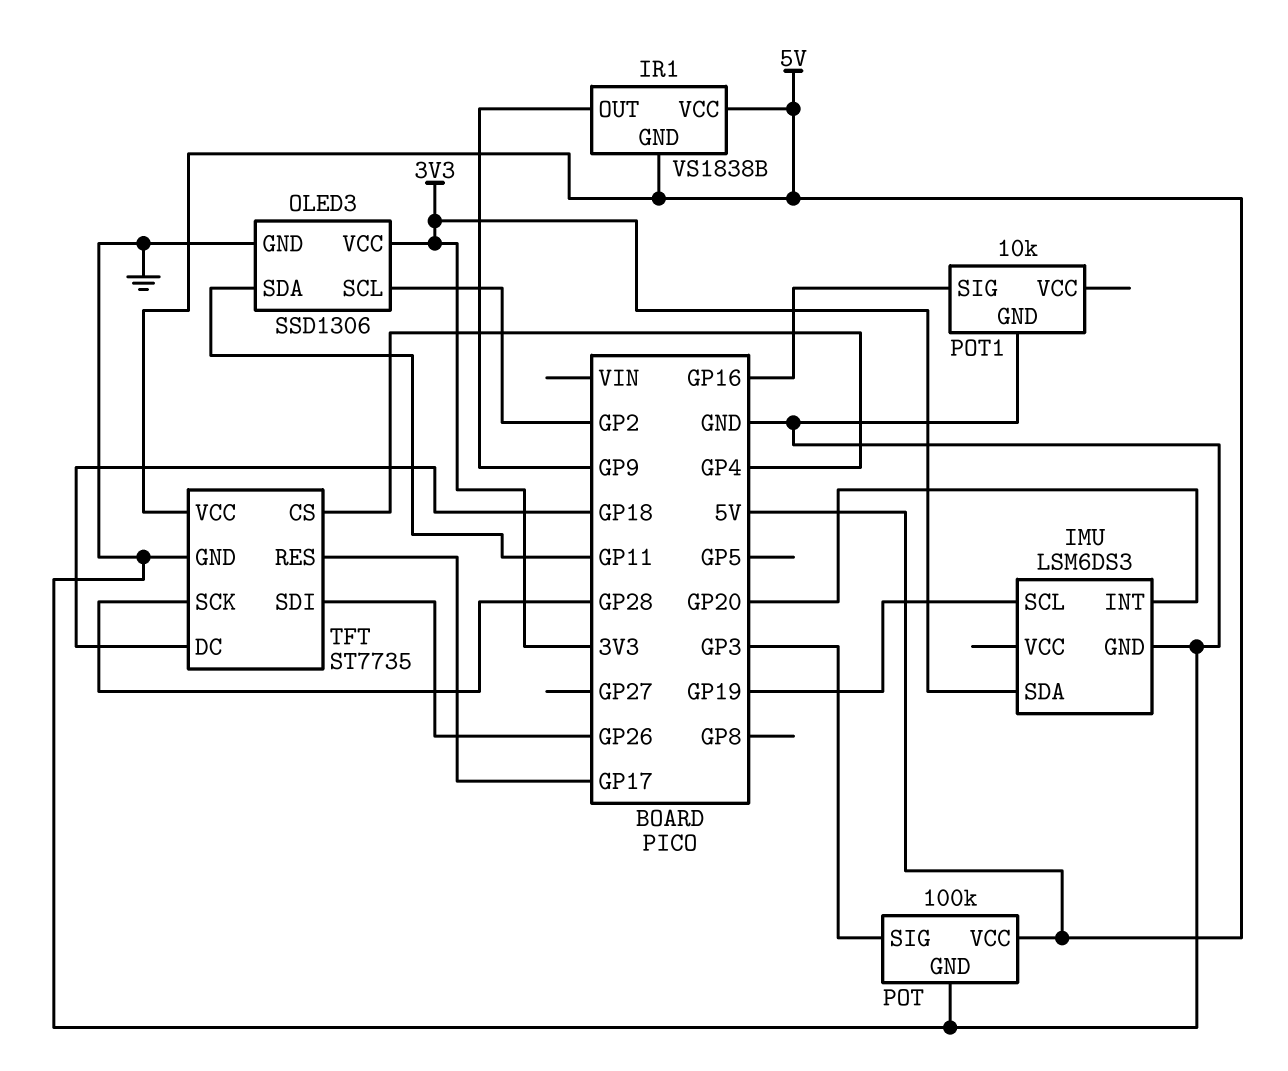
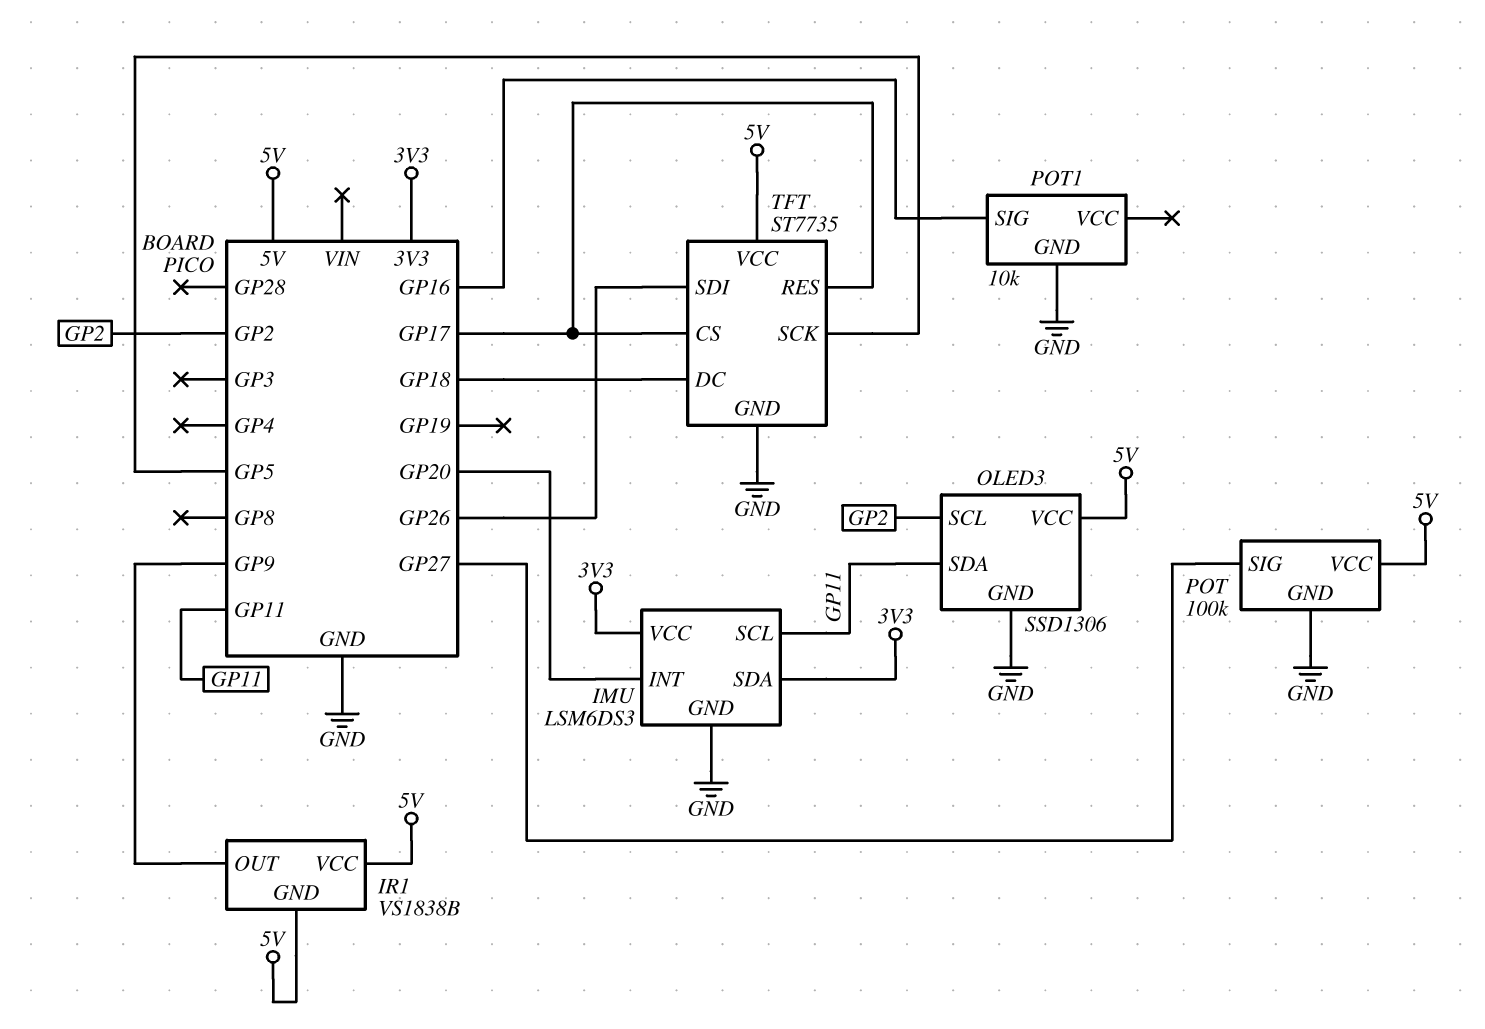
IMU pin SCL: GP19 -> GP11
IMU pin VCC: none -> 3V3
OLED3 pin VCC: 3V3 -> 5V
POT pin SIG: GP3 -> GP27
TFT pin CS: GP4 -> GP17
TFT pin SCK: GP28 -> GP5

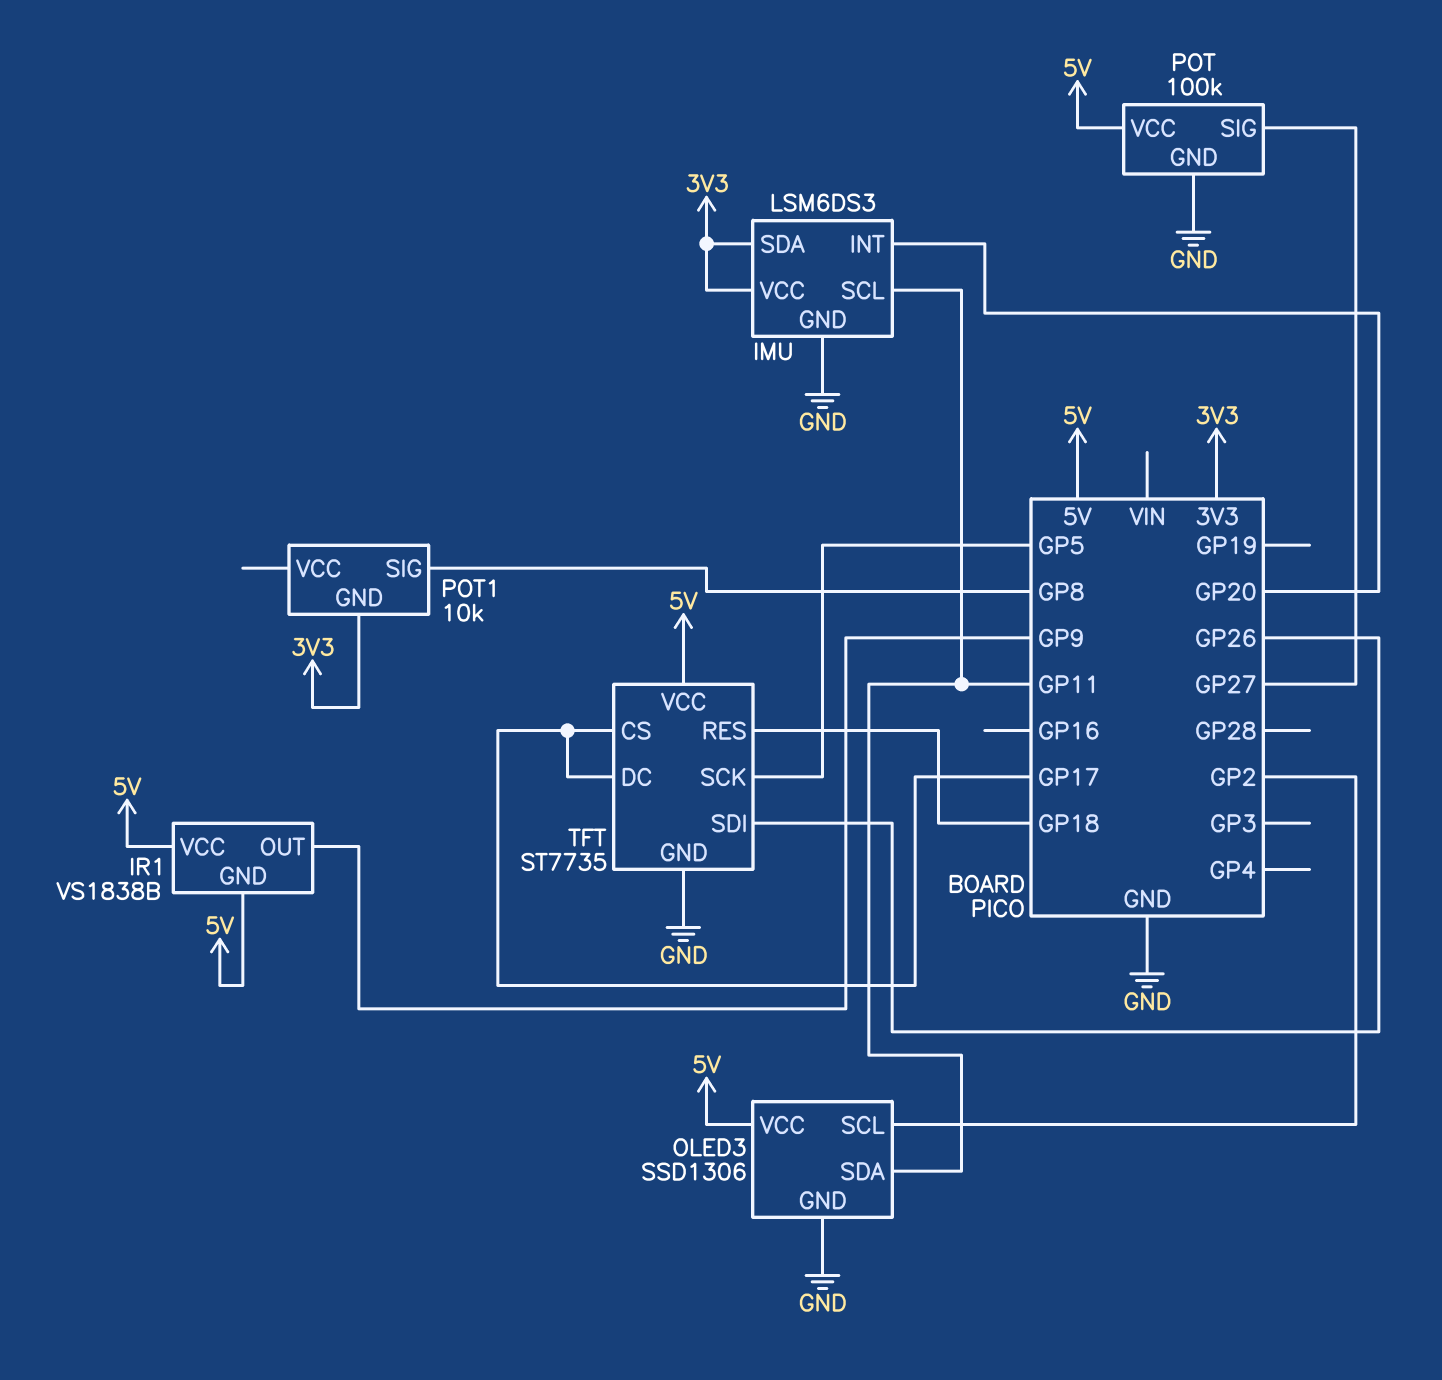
POT1 pin GND: GND -> 3V3
POT1 pin SIG: GP16 -> GP8
TFT pin DC: GP18 -> GP17
TFT pin RES: GP17 -> GP18

